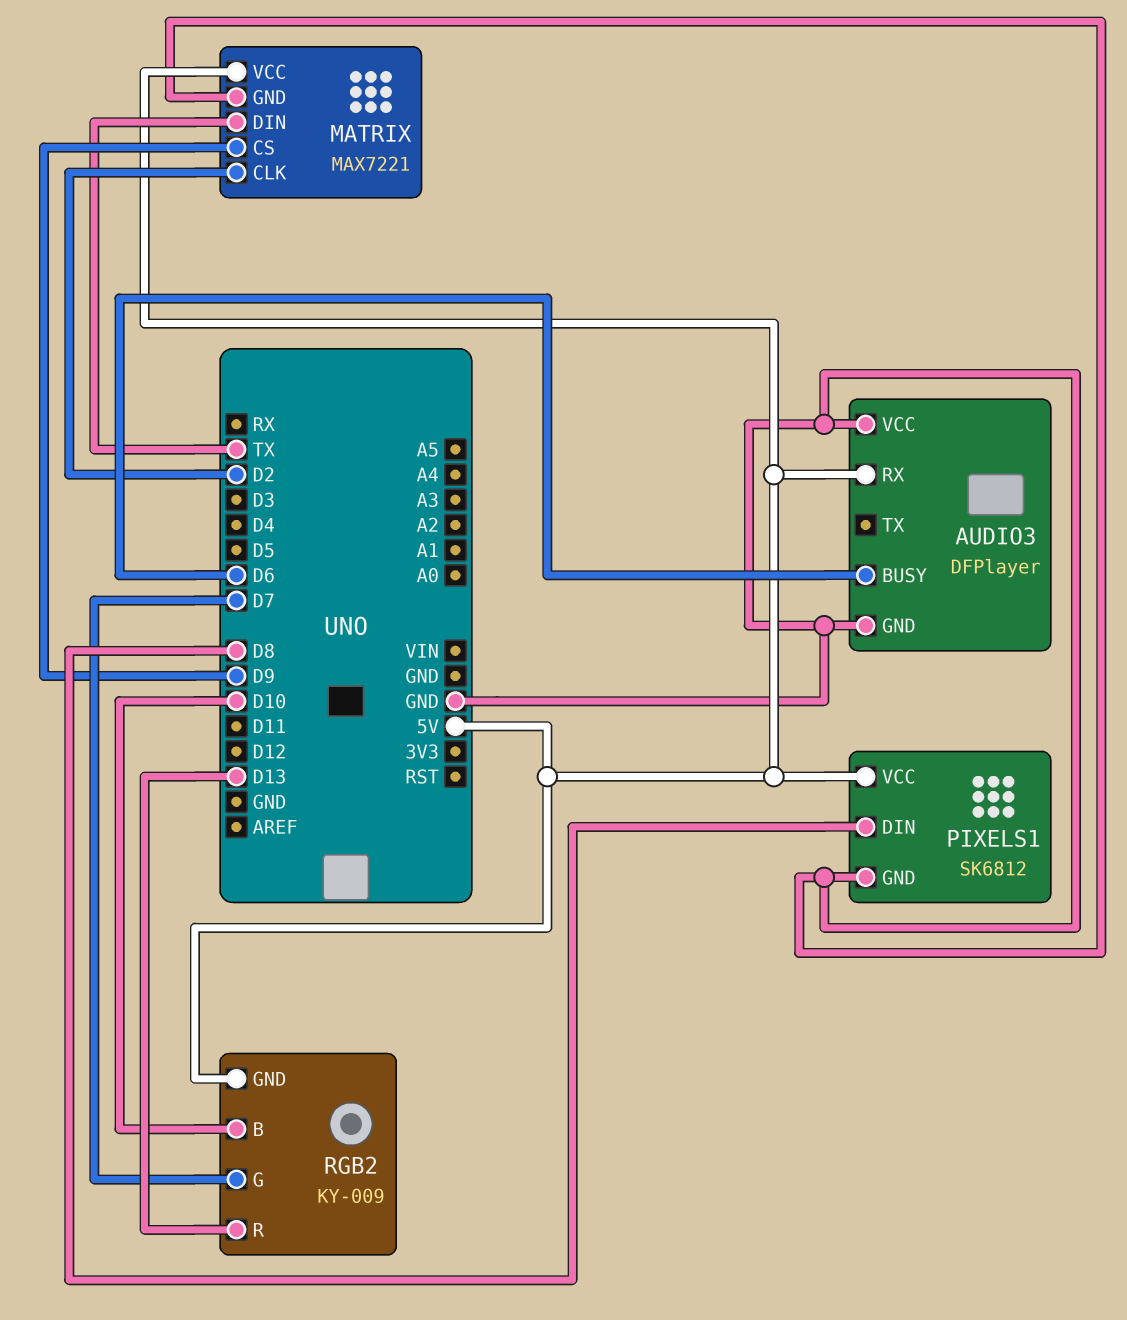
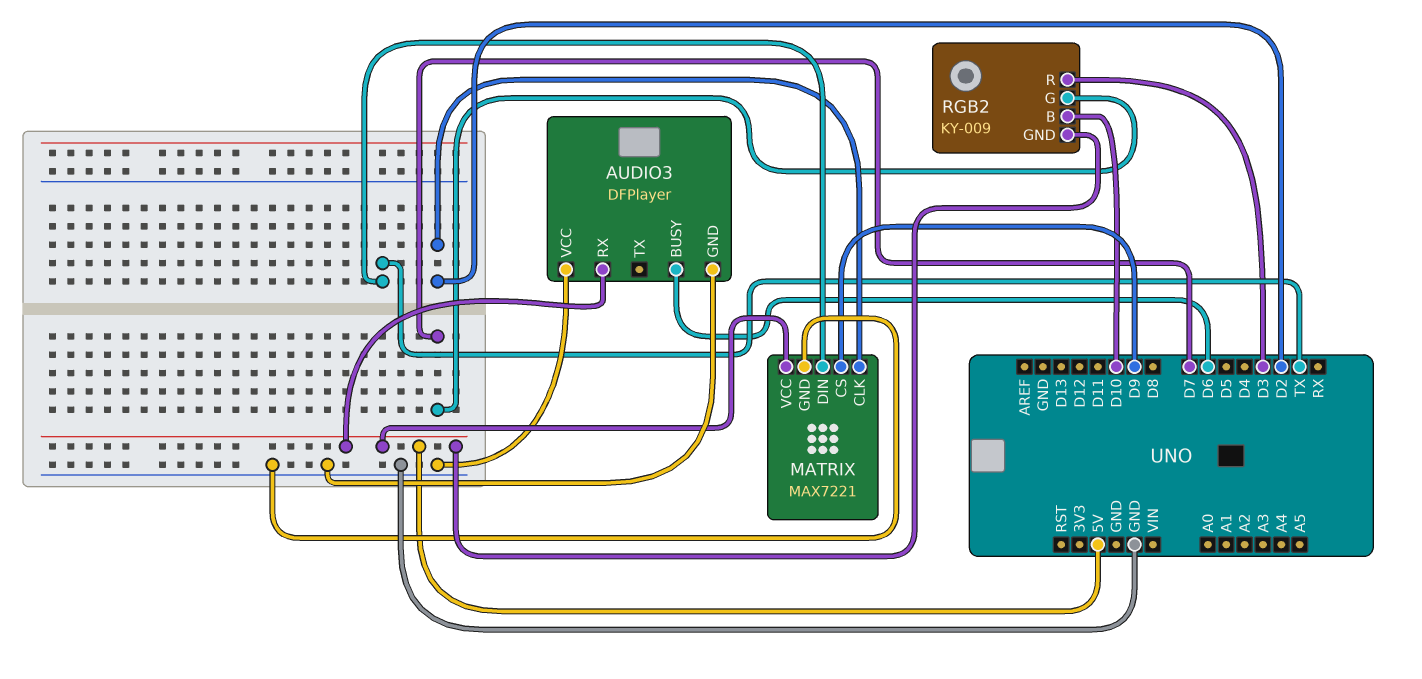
PIXELS1: SK6812 -> none
PIXELS1 pin DIN: D8 -> none
PIXELS1 pin GND: GND -> none
PIXELS1 pin VCC: 5V -> none
RGB2 pin R: D13 -> D3

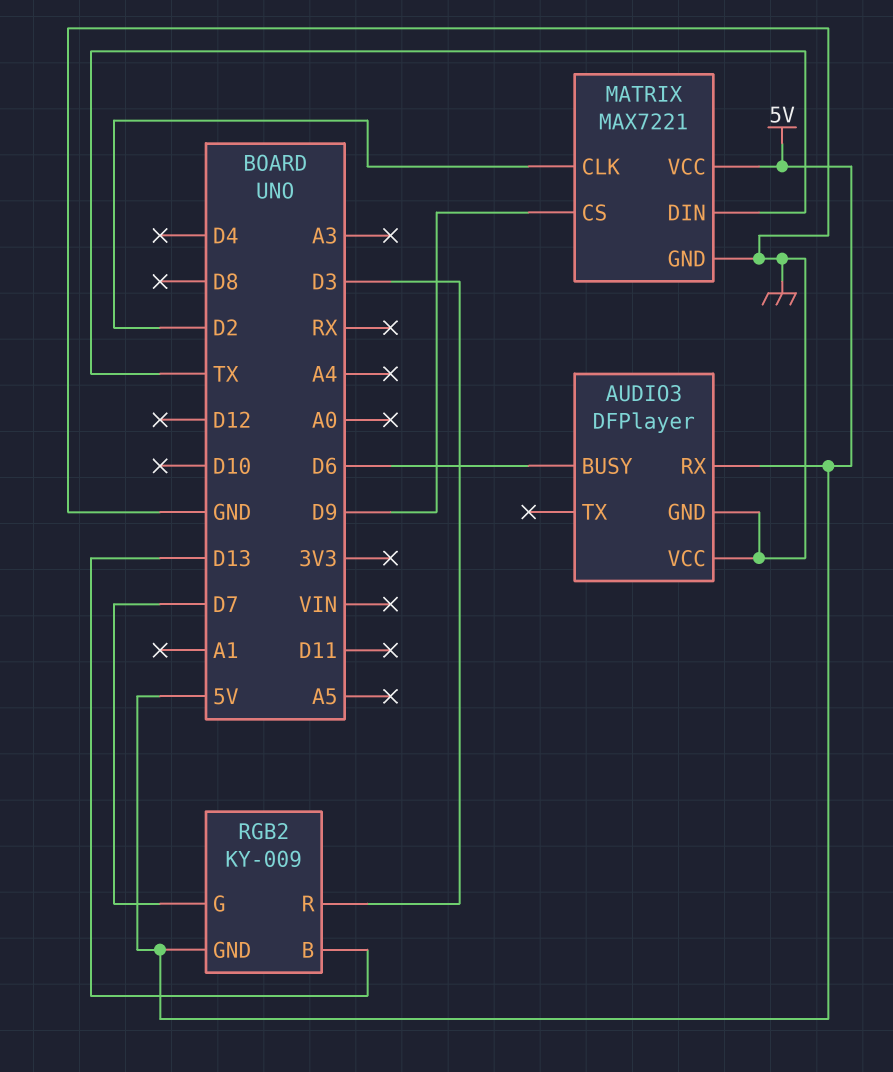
RGB2 pin B: D10 -> D13

